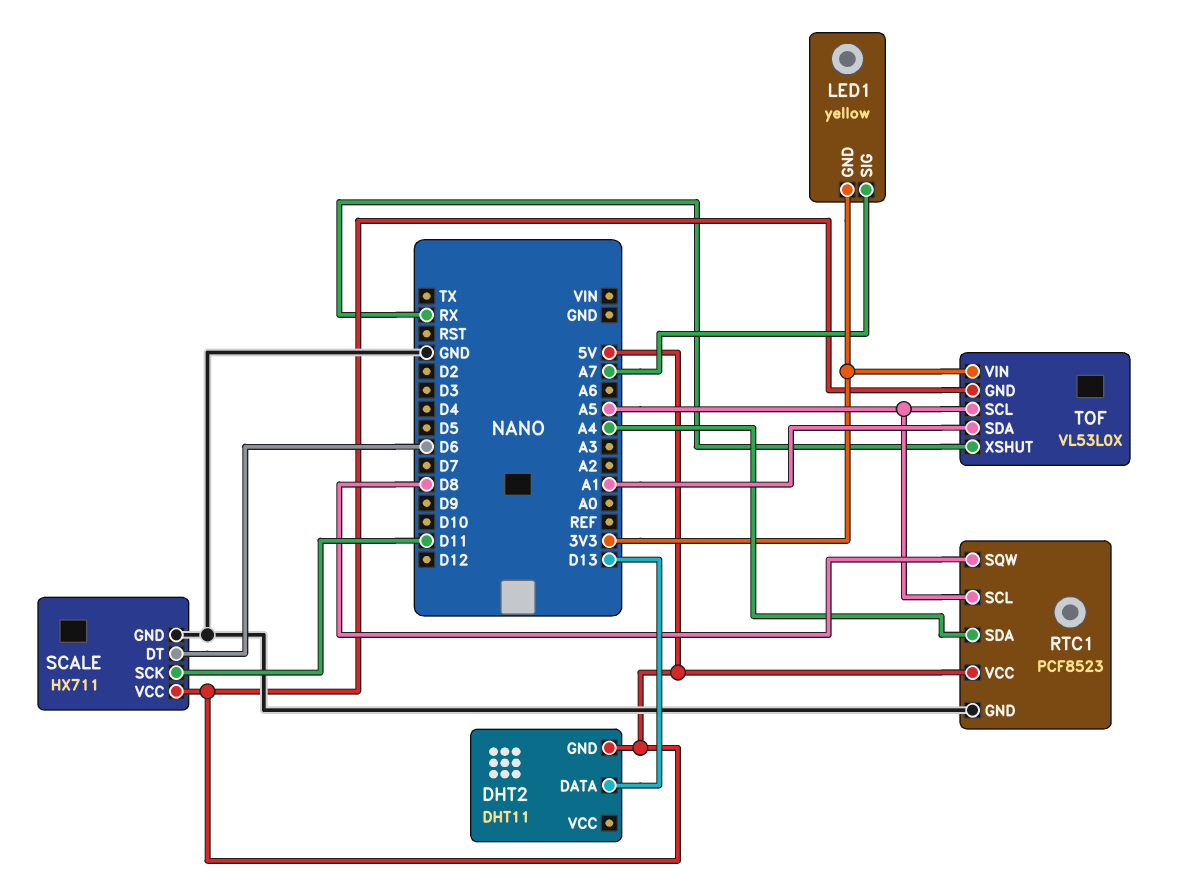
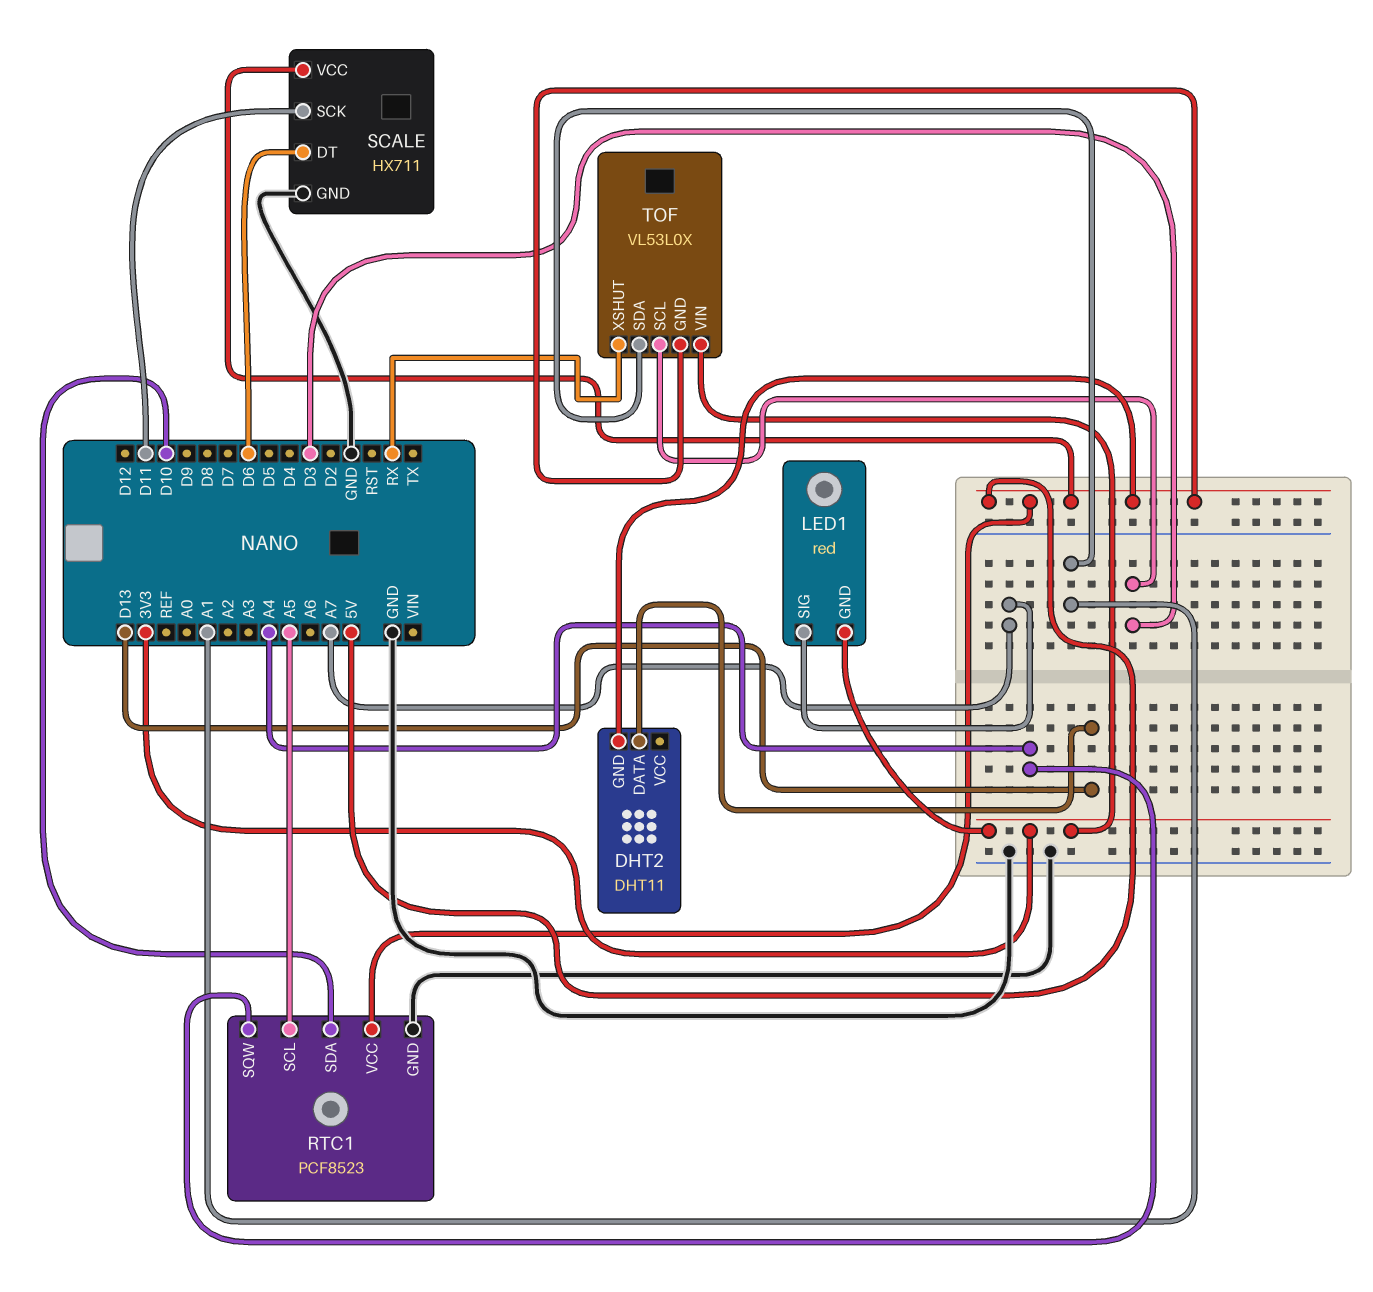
LED1: yellow -> red
RTC1 pin SDA: A4 -> D10
RTC1 pin SQW: D8 -> A4
TOF pin SCL: A5 -> D3

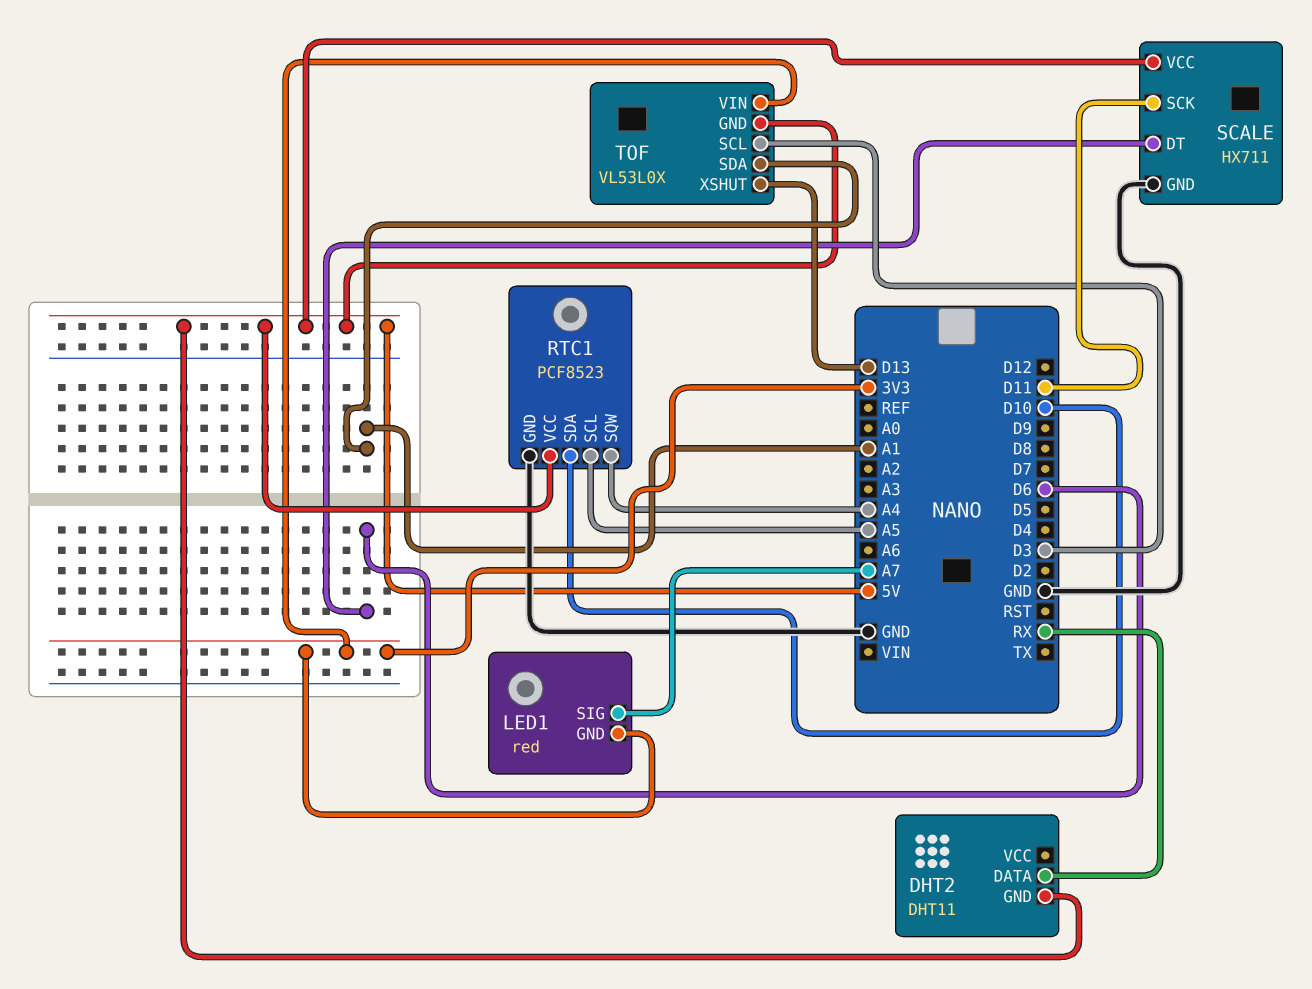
DHT2 pin DATA: D13 -> RX
TOF pin XSHUT: RX -> D13

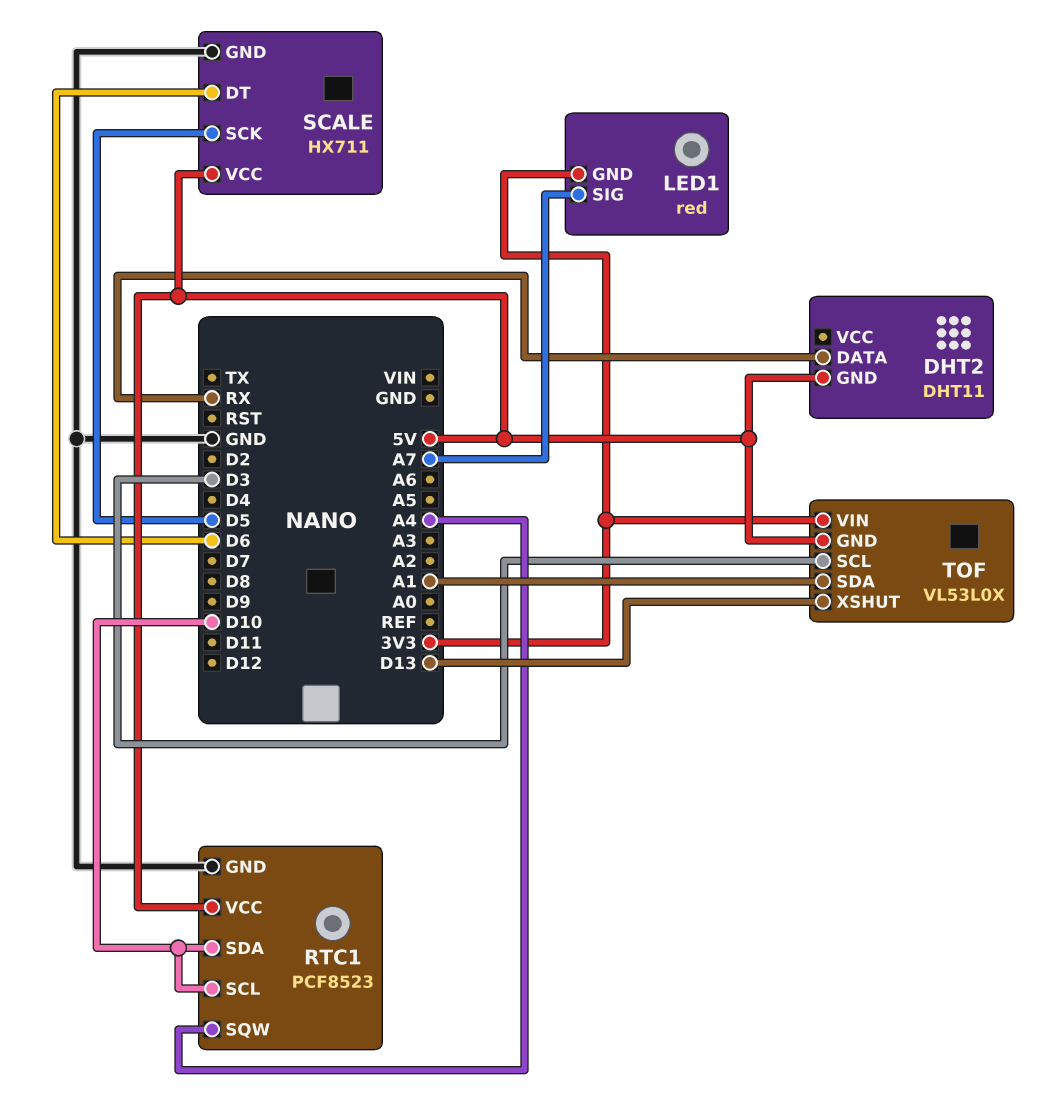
RTC1 pin SCL: A5 -> D10
SCALE pin SCK: D11 -> D5

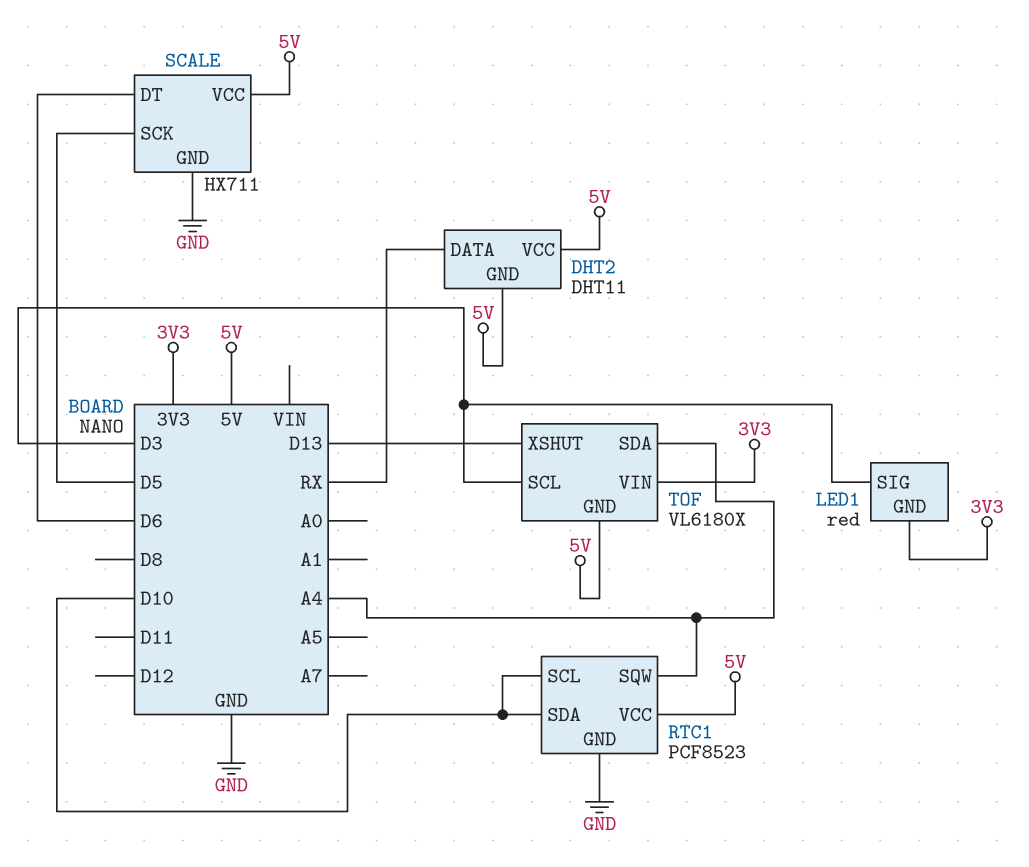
DHT2 pin VCC: none -> 5V
LED1 pin SIG: A7 -> D3
TOF: VL53L0X -> VL6180X
TOF pin SDA: A1 -> A4

